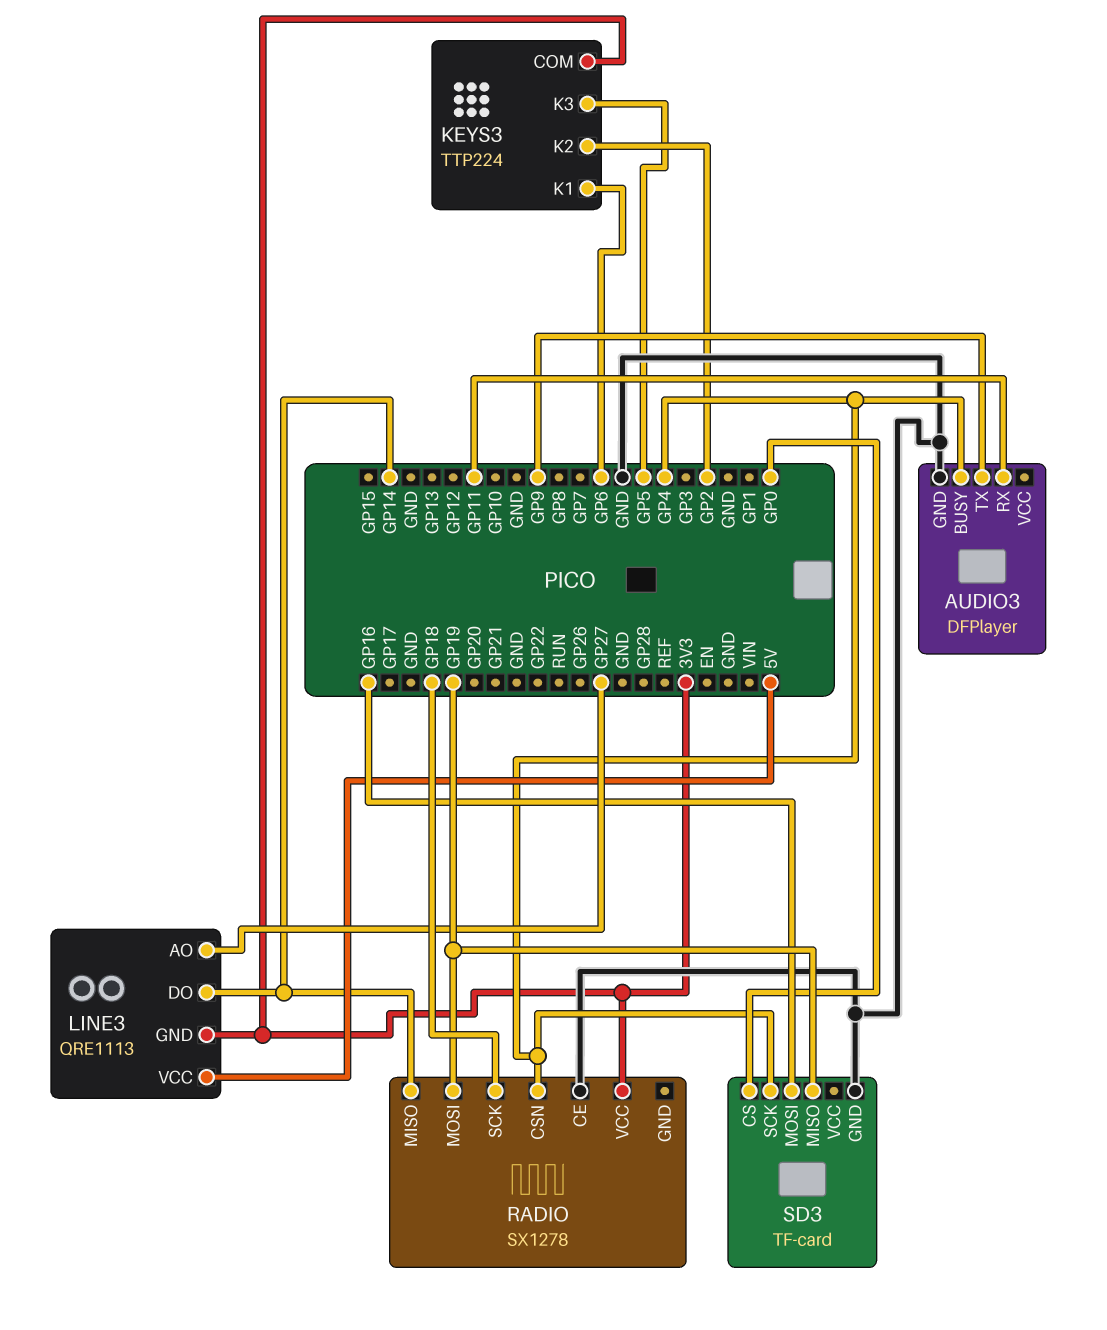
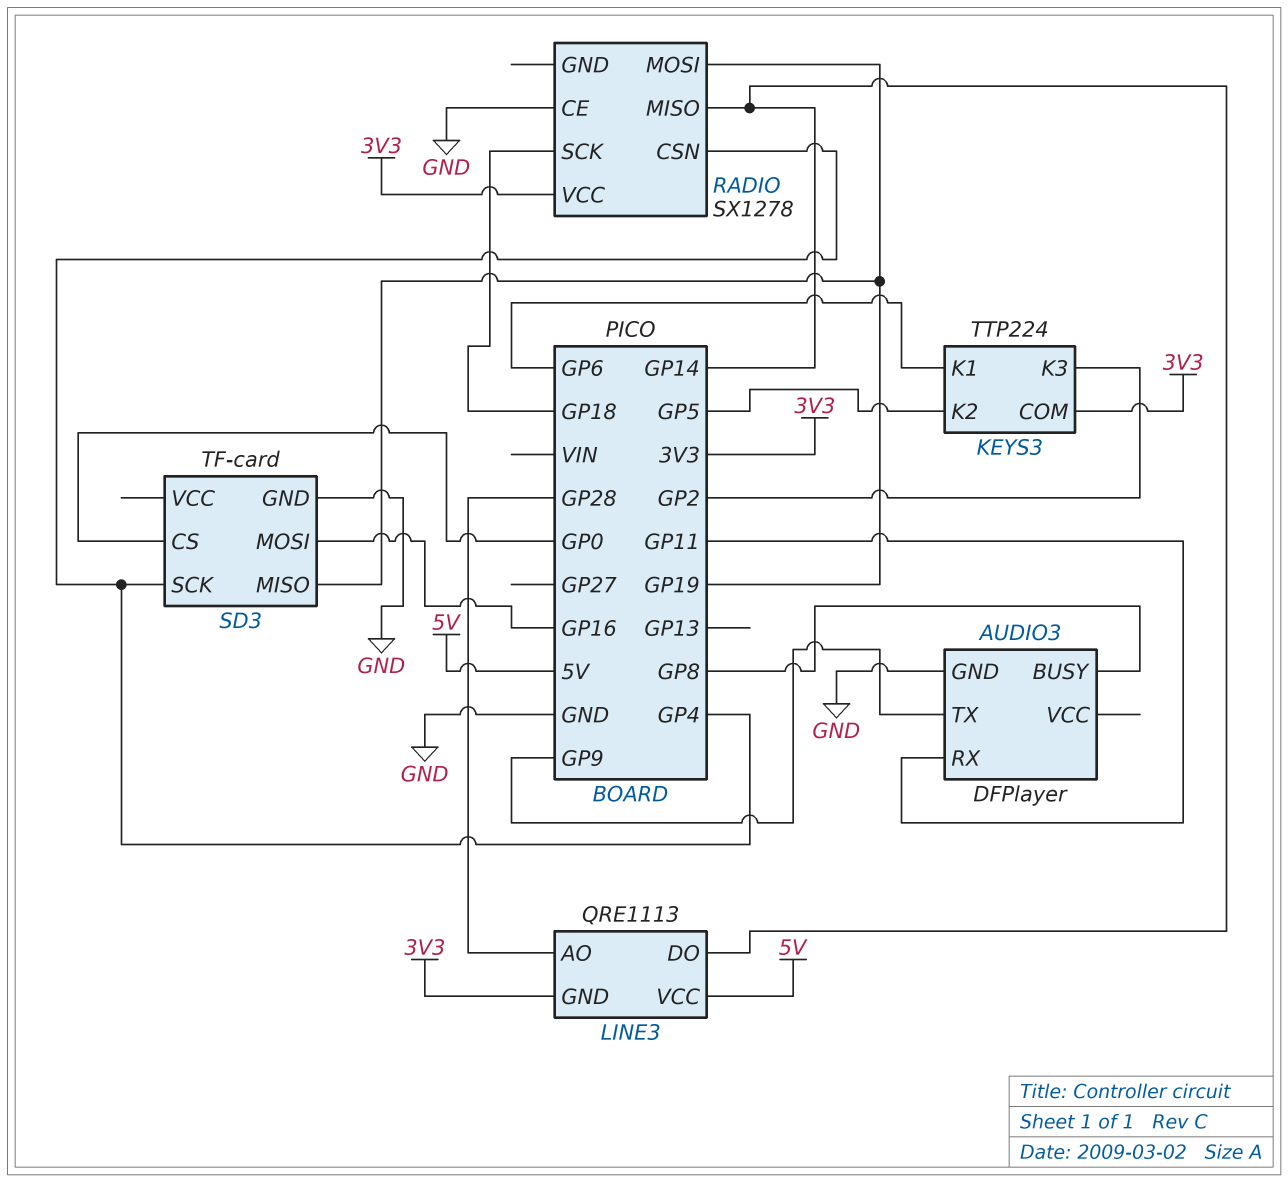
AUDIO3 pin BUSY: GP4 -> GP8
KEYS3 pin K2: GP2 -> GP5
KEYS3 pin K3: GP5 -> GP2
LINE3 pin AO: GP27 -> GP28

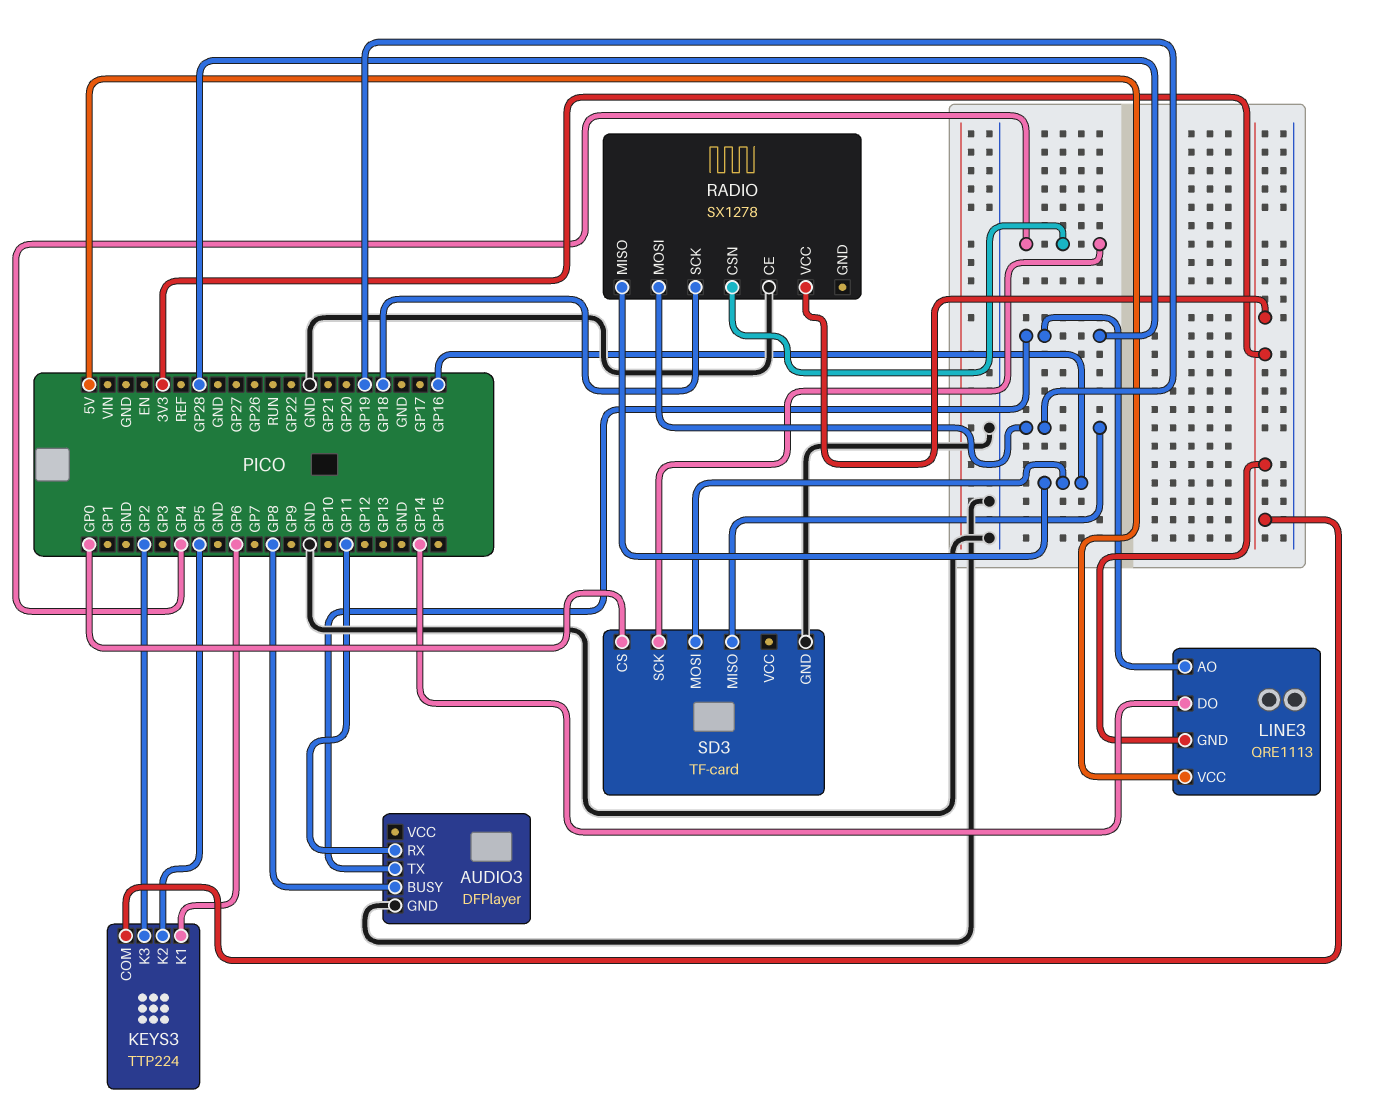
AUDIO3 pin TX: GP9 -> GP28
RADIO pin MISO: GP14 -> GP16

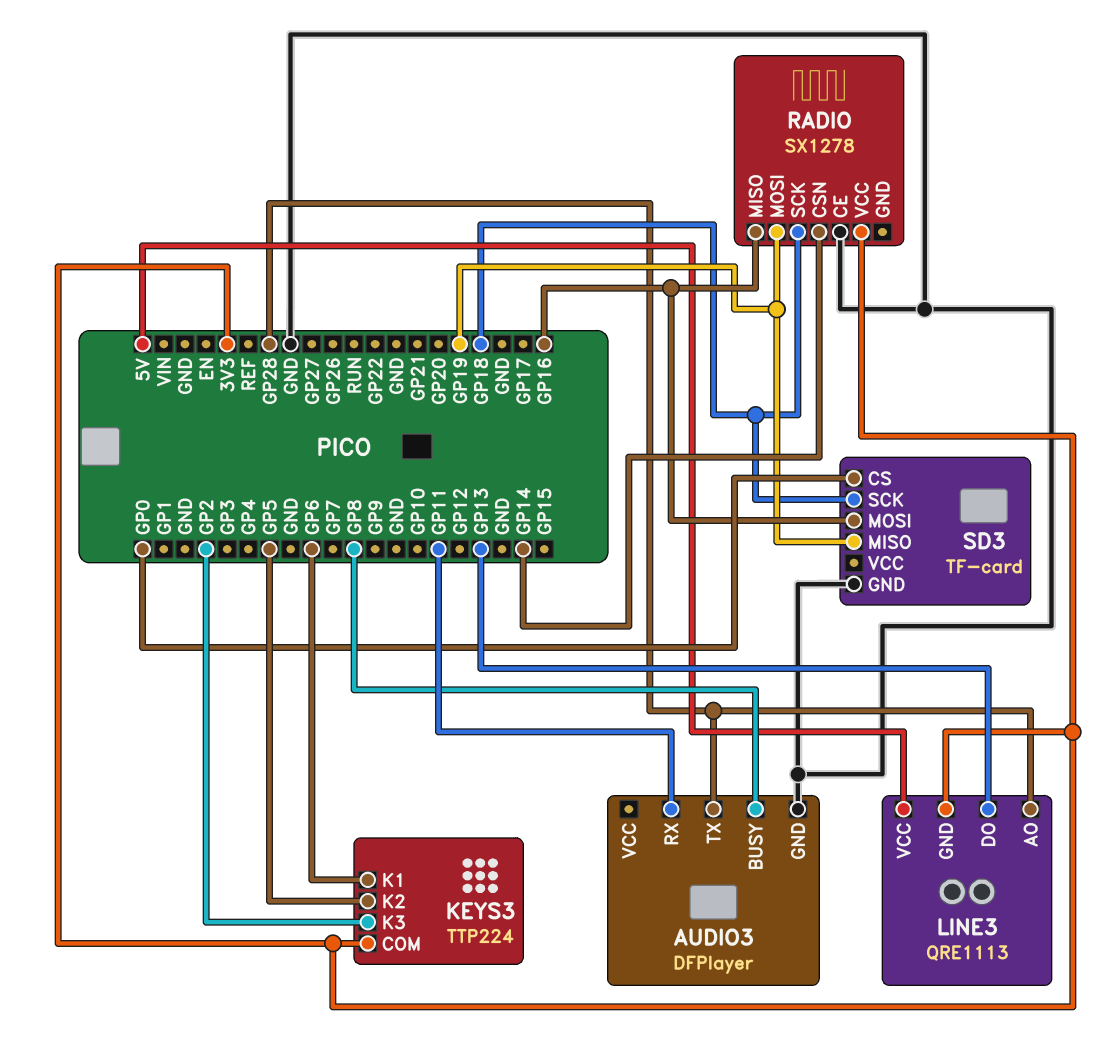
LINE3 pin DO: GP14 -> GP13
RADIO pin CSN: GP4 -> GP14
SD3 pin SCK: GP4 -> GP18

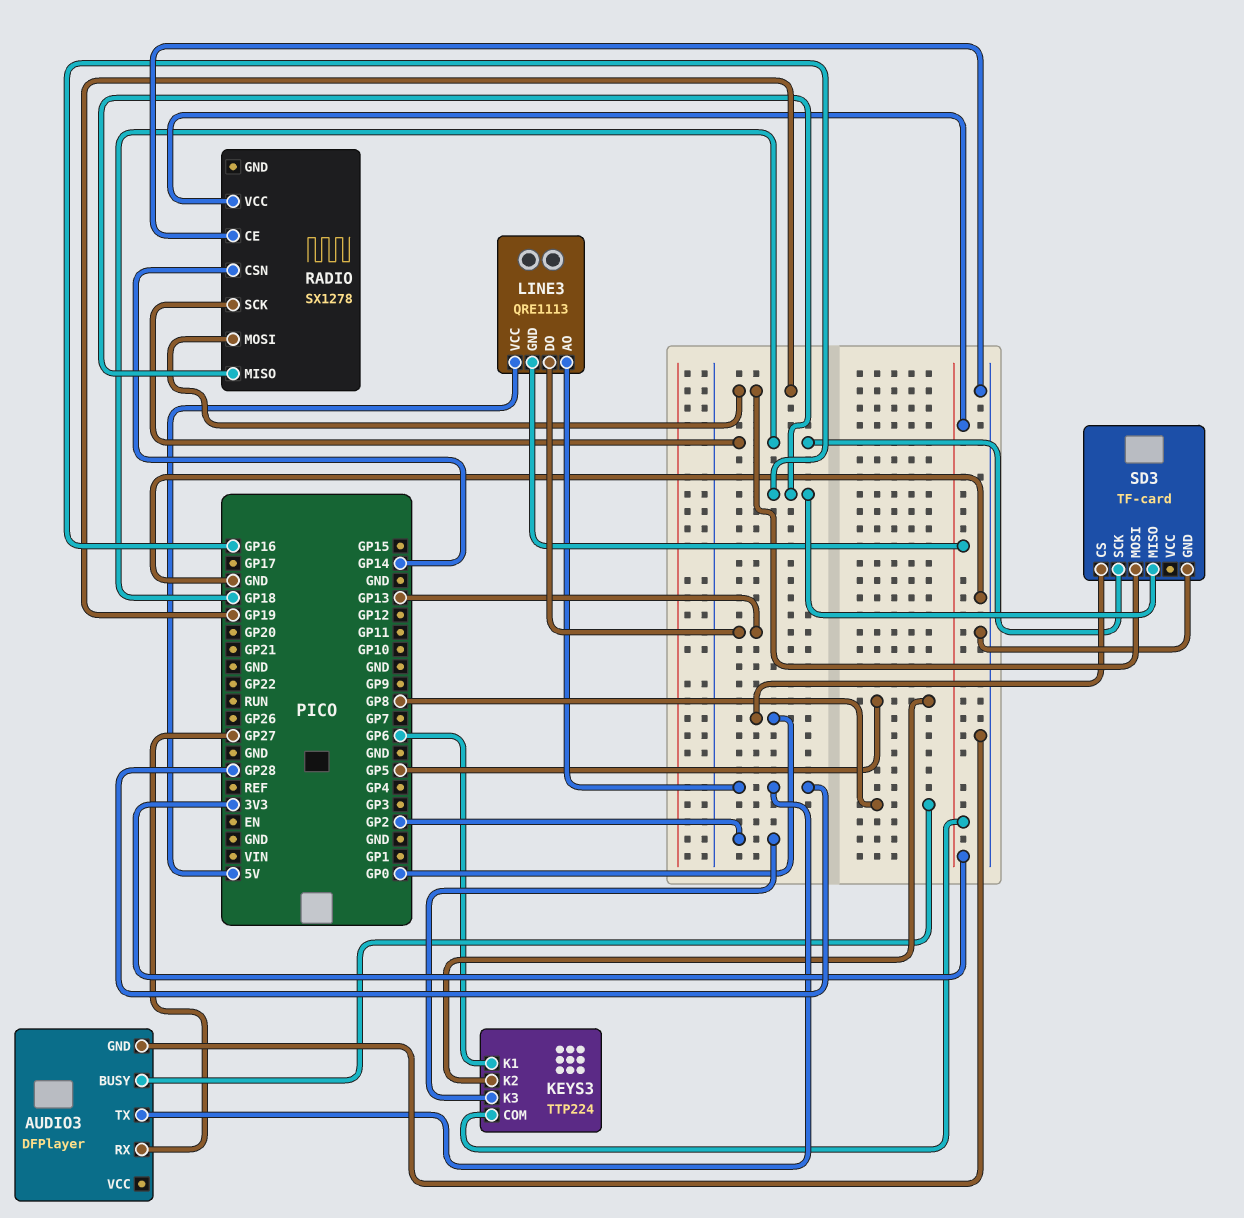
AUDIO3 pin RX: GP11 -> GP27
SD3 pin MISO: GP19 -> GP16
SD3 pin MOSI: GP16 -> GP19

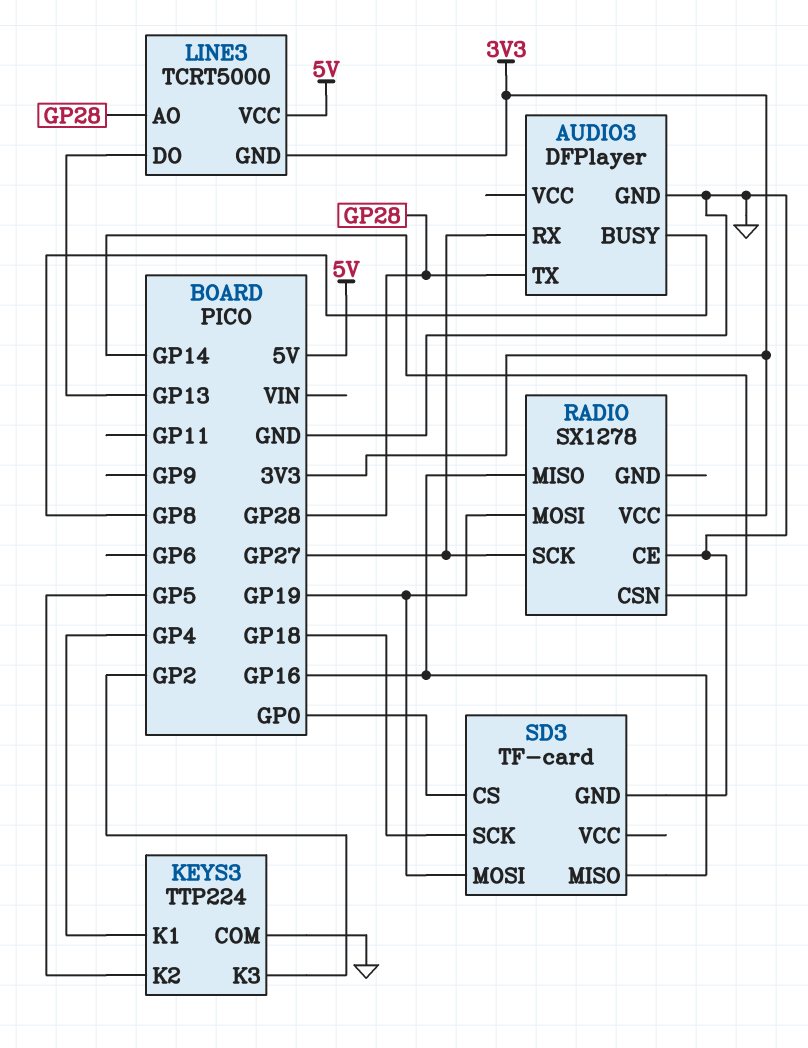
KEYS3 pin COM: 3V3 -> GND
KEYS3 pin K1: GP6 -> GP4
LINE3: QRE1113 -> TCRT5000
RADIO pin SCK: GP18 -> GP27

